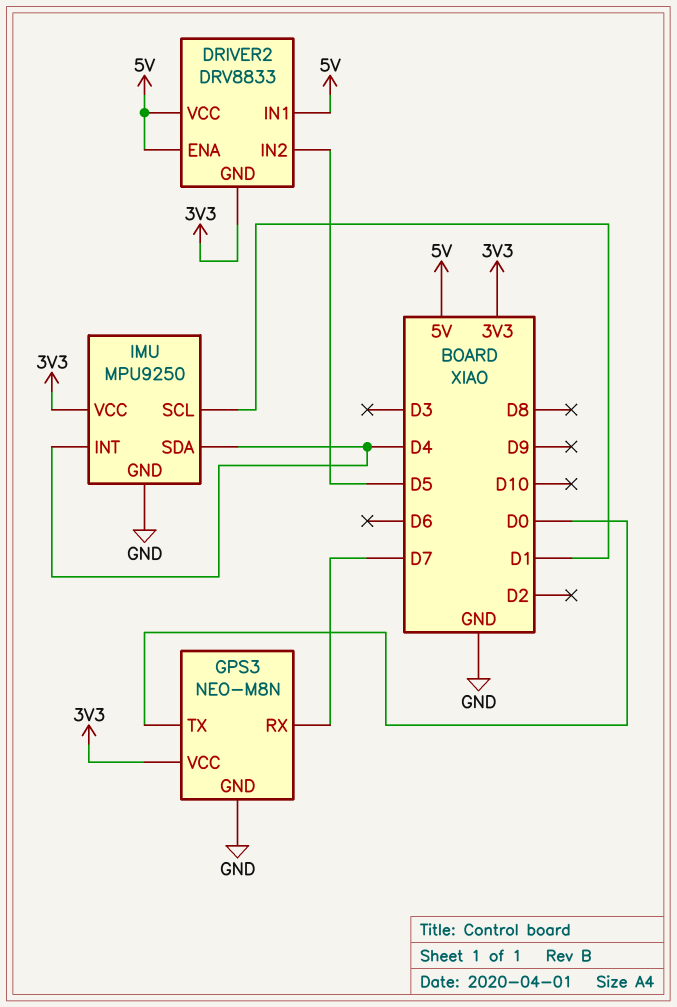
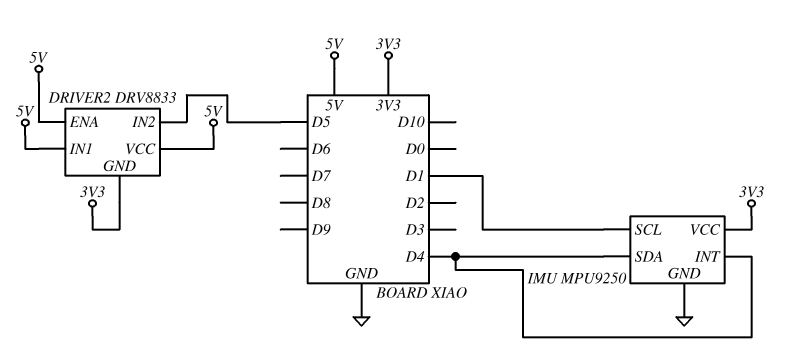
GPS3: NEO-M8N -> none
GPS3 pin GND: GND -> none
GPS3 pin RX: D7 -> none
GPS3 pin TX: D0 -> none
GPS3 pin VCC: 3V3 -> none

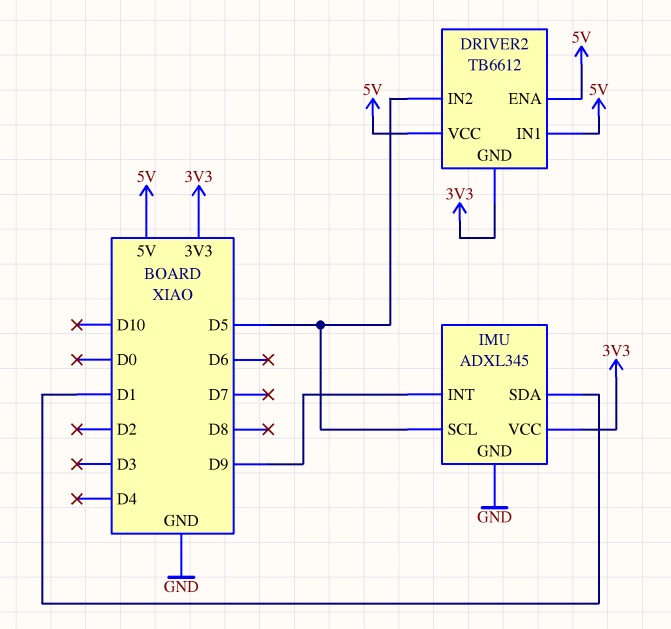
DRIVER2: DRV8833 -> TB6612
IMU: MPU9250 -> ADXL345
IMU pin INT: D4 -> D9
IMU pin SCL: D1 -> D5
IMU pin SDA: D4 -> D1

